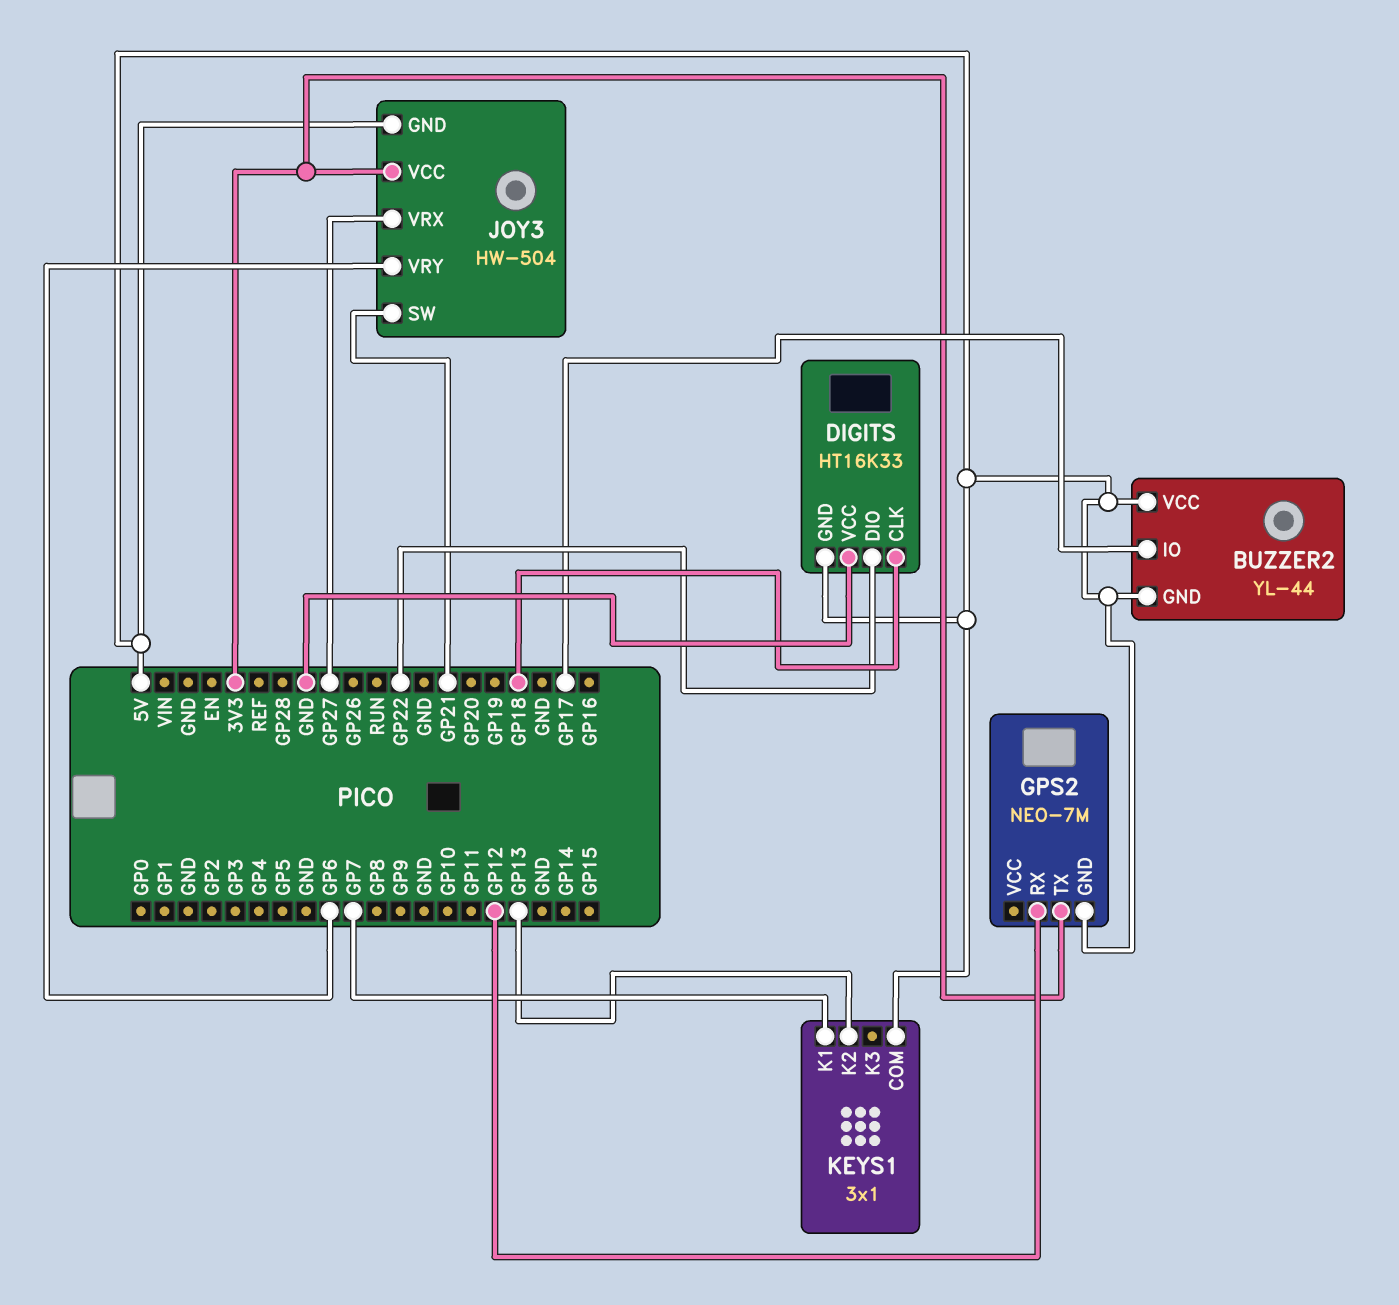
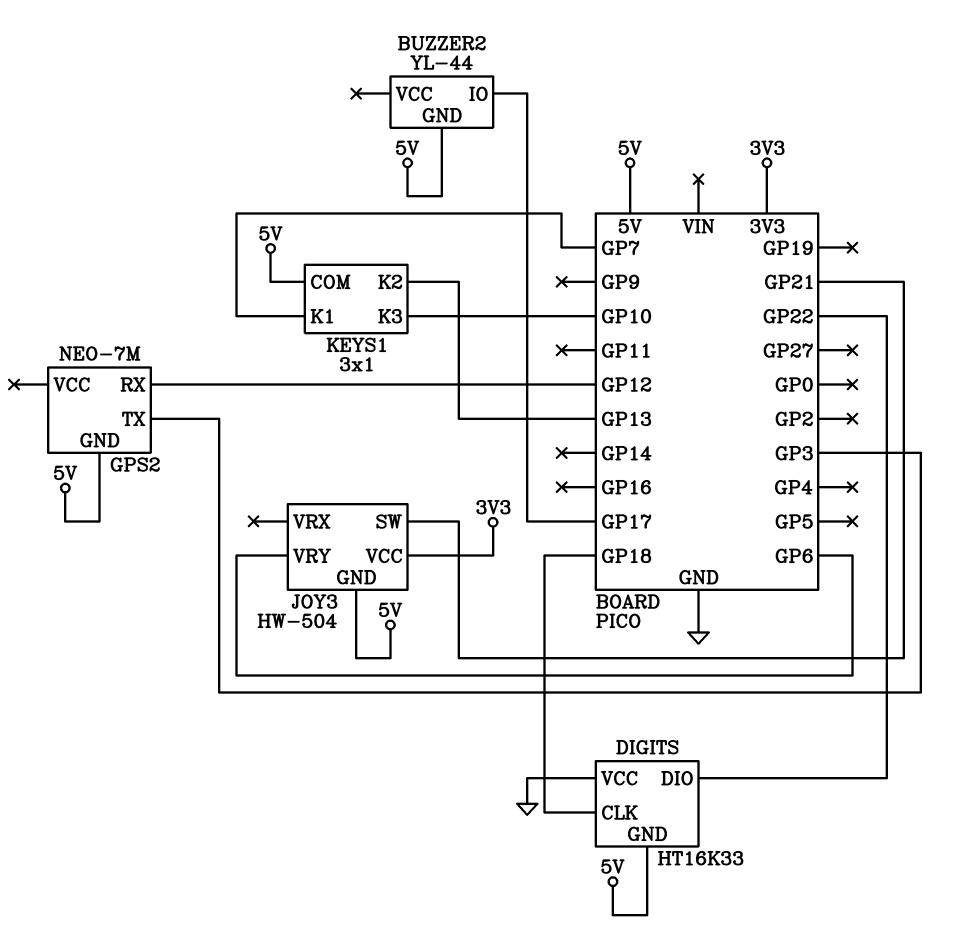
BUZZER2 pin VCC: 5V -> none
GPS2 pin TX: 3V3 -> GP3
JOY3 pin VRX: GP27 -> none
KEYS1 pin K3: none -> GP10

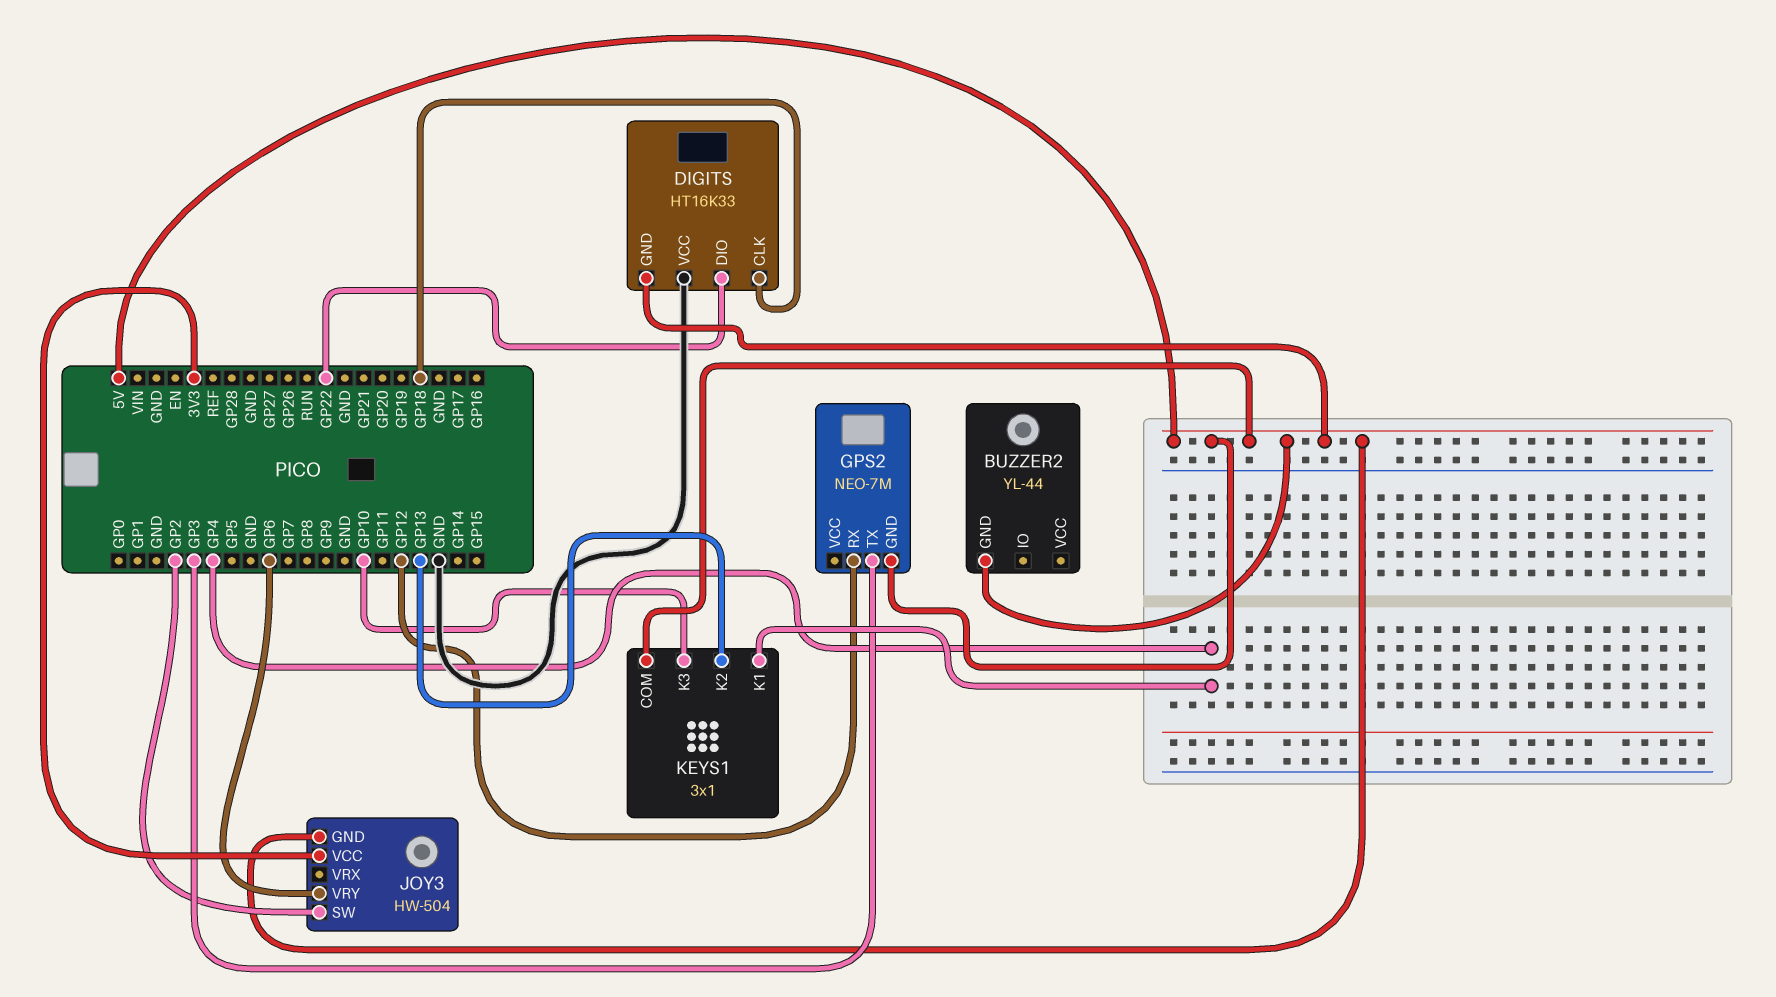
BUZZER2 pin IO: GP17 -> none
JOY3 pin SW: GP21 -> GP2
KEYS1 pin K1: GP7 -> GP4

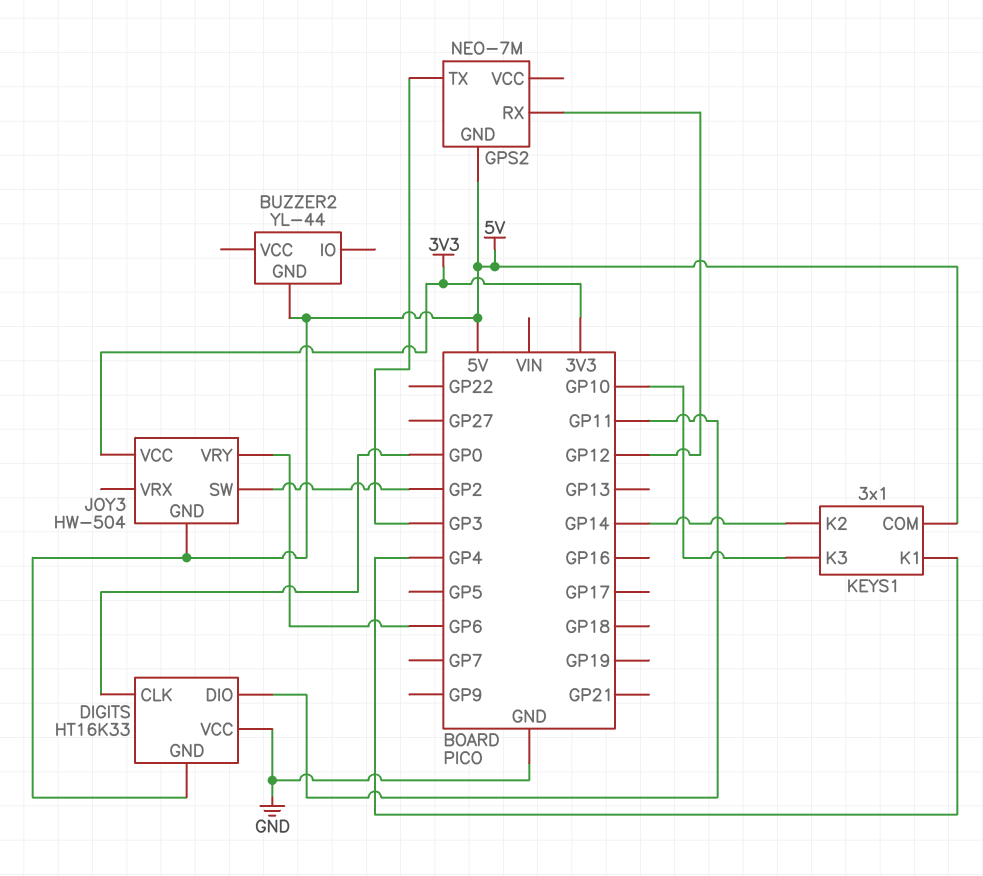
DIGITS pin CLK: GP18 -> GP0
DIGITS pin DIO: GP22 -> GP11
KEYS1 pin K2: GP13 -> GP14

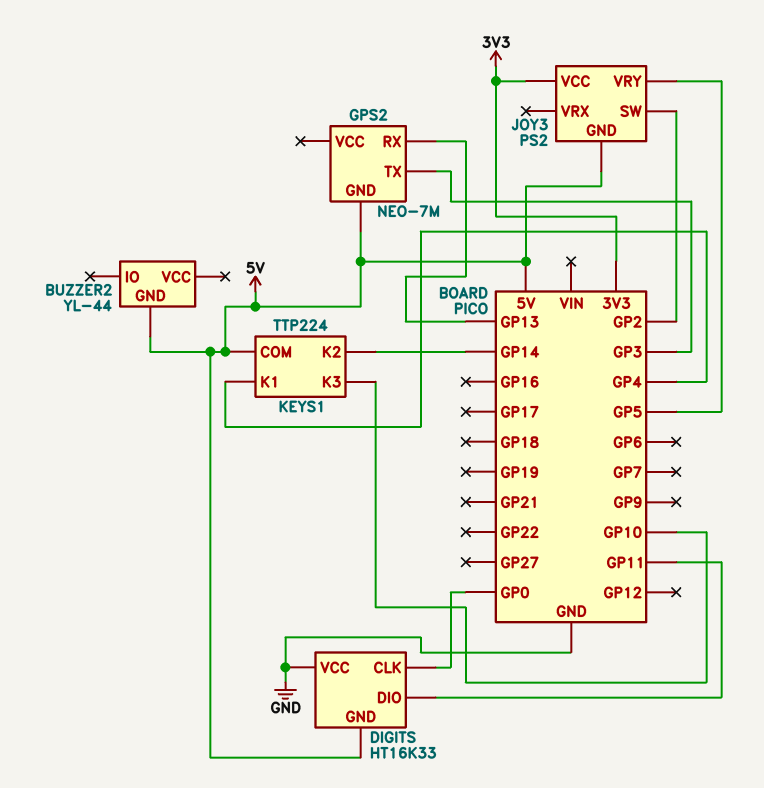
GPS2 pin RX: GP12 -> GP13
JOY3: HW-504 -> PS2
JOY3 pin VRY: GP6 -> GP5
KEYS1: 3x1 -> TTP224

